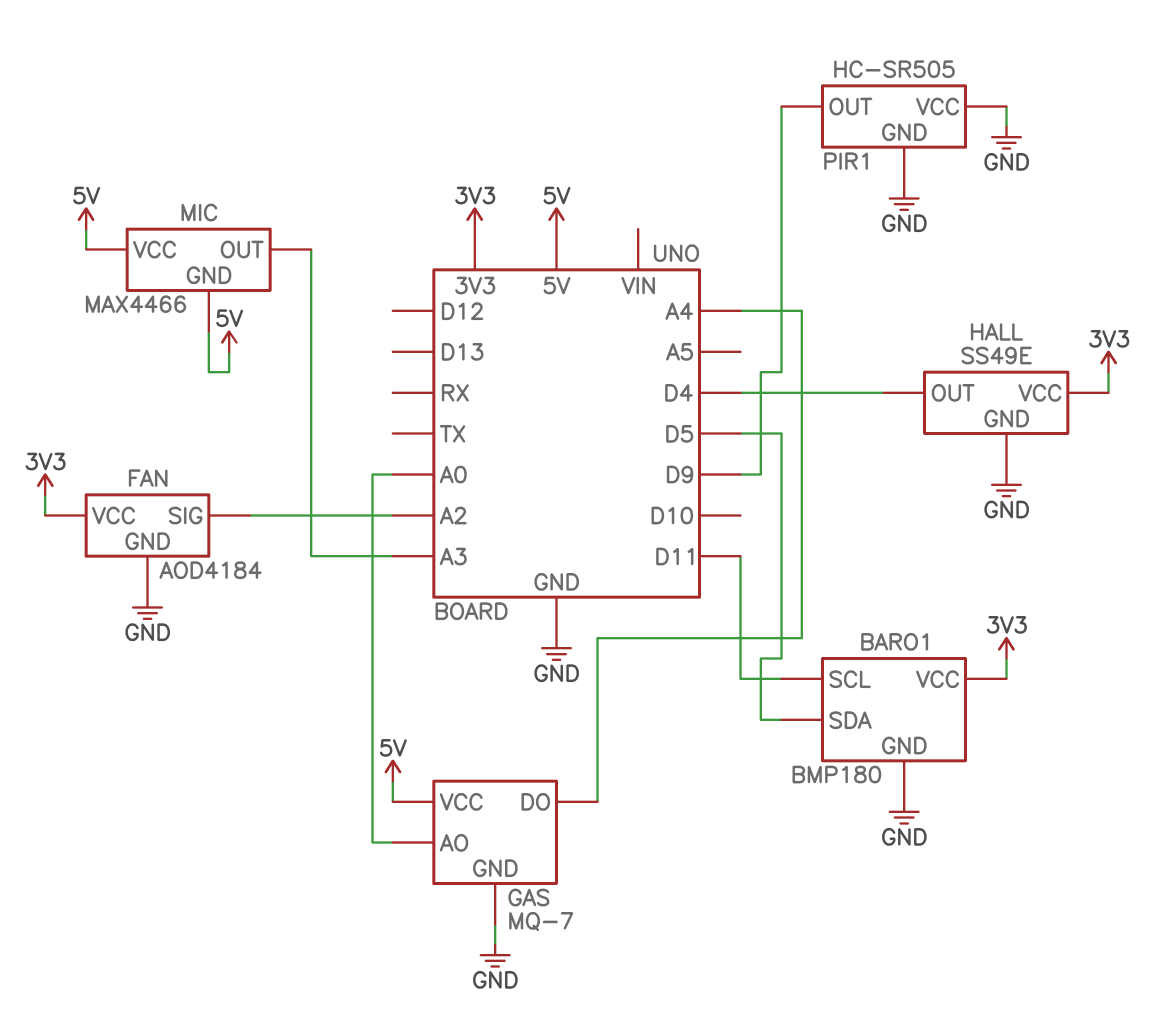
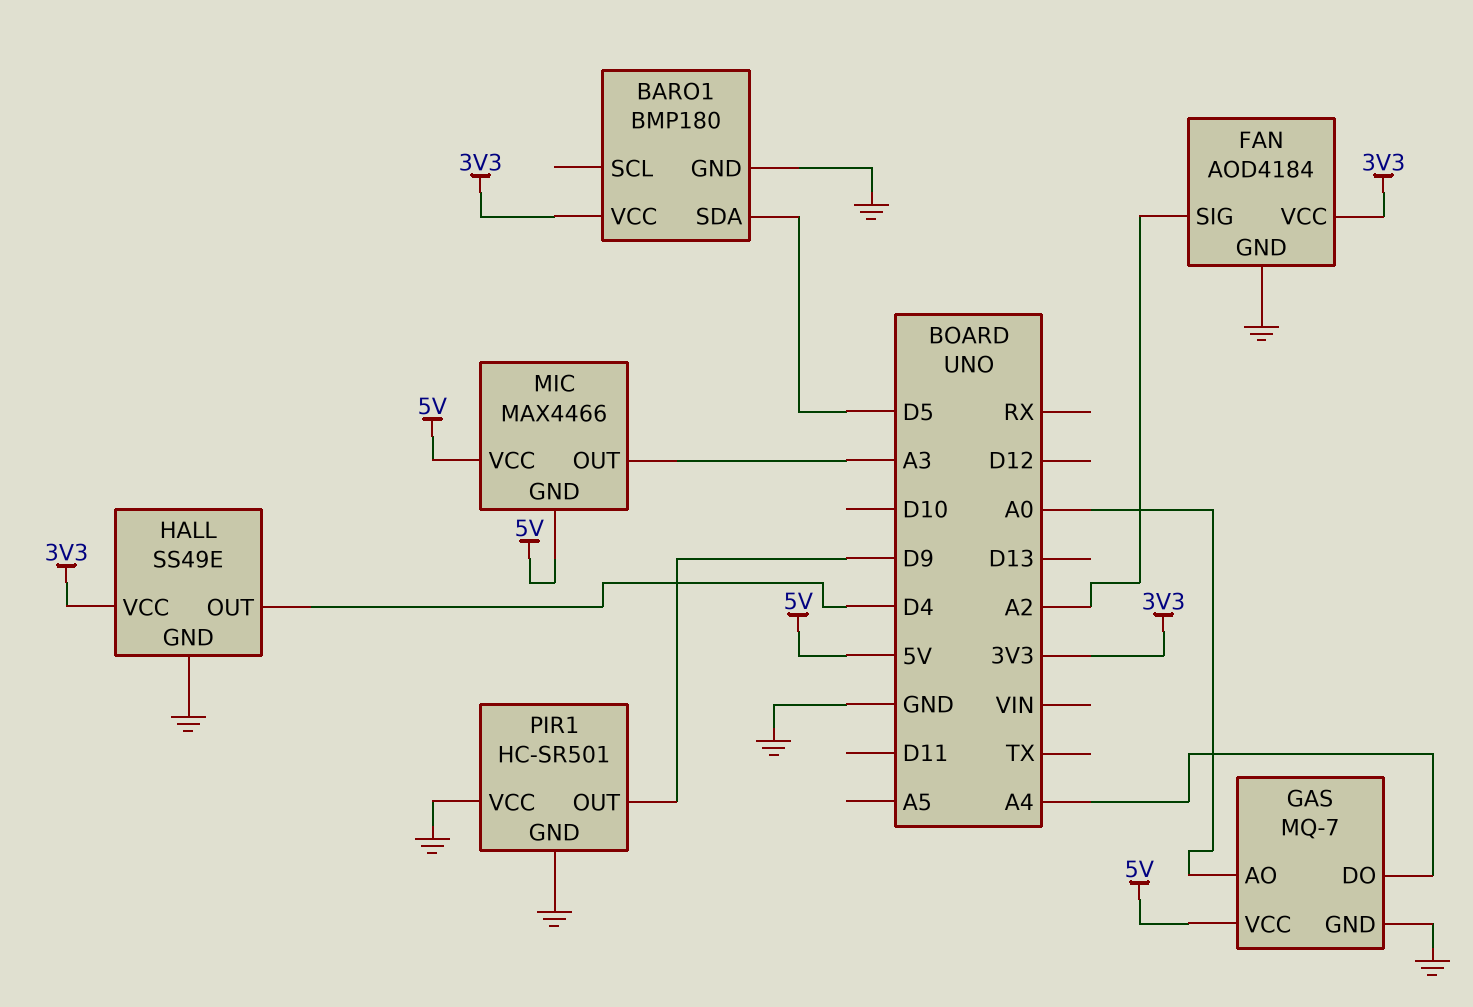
BARO1 pin SCL: D11 -> none
PIR1: HC-SR505 -> HC-SR501

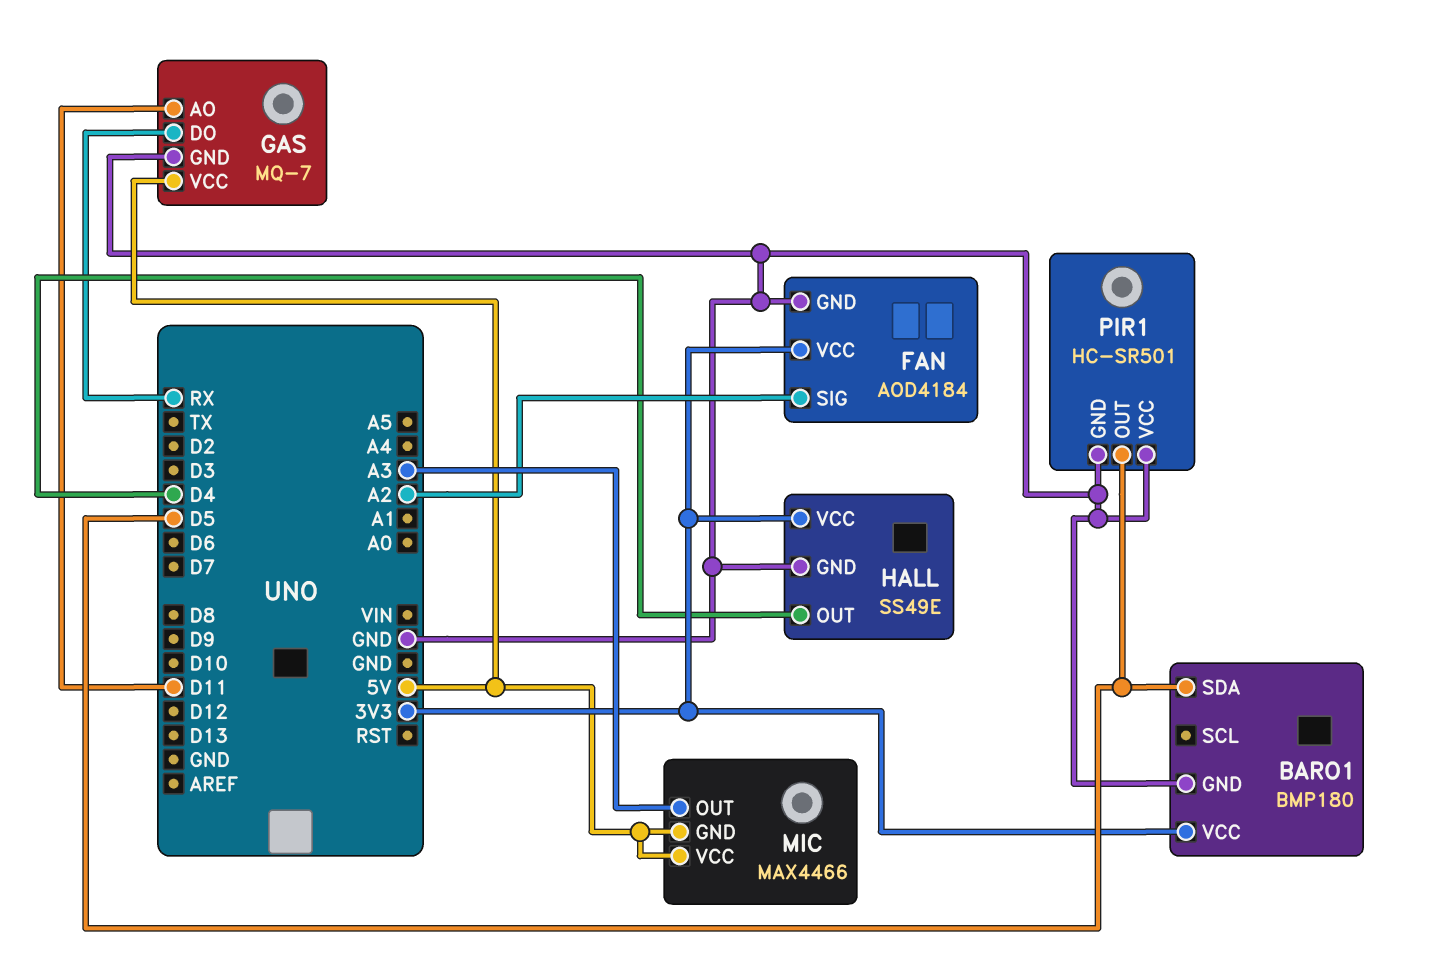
GAS pin AO: A0 -> D11
GAS pin DO: A4 -> RX
PIR1 pin OUT: D9 -> D5

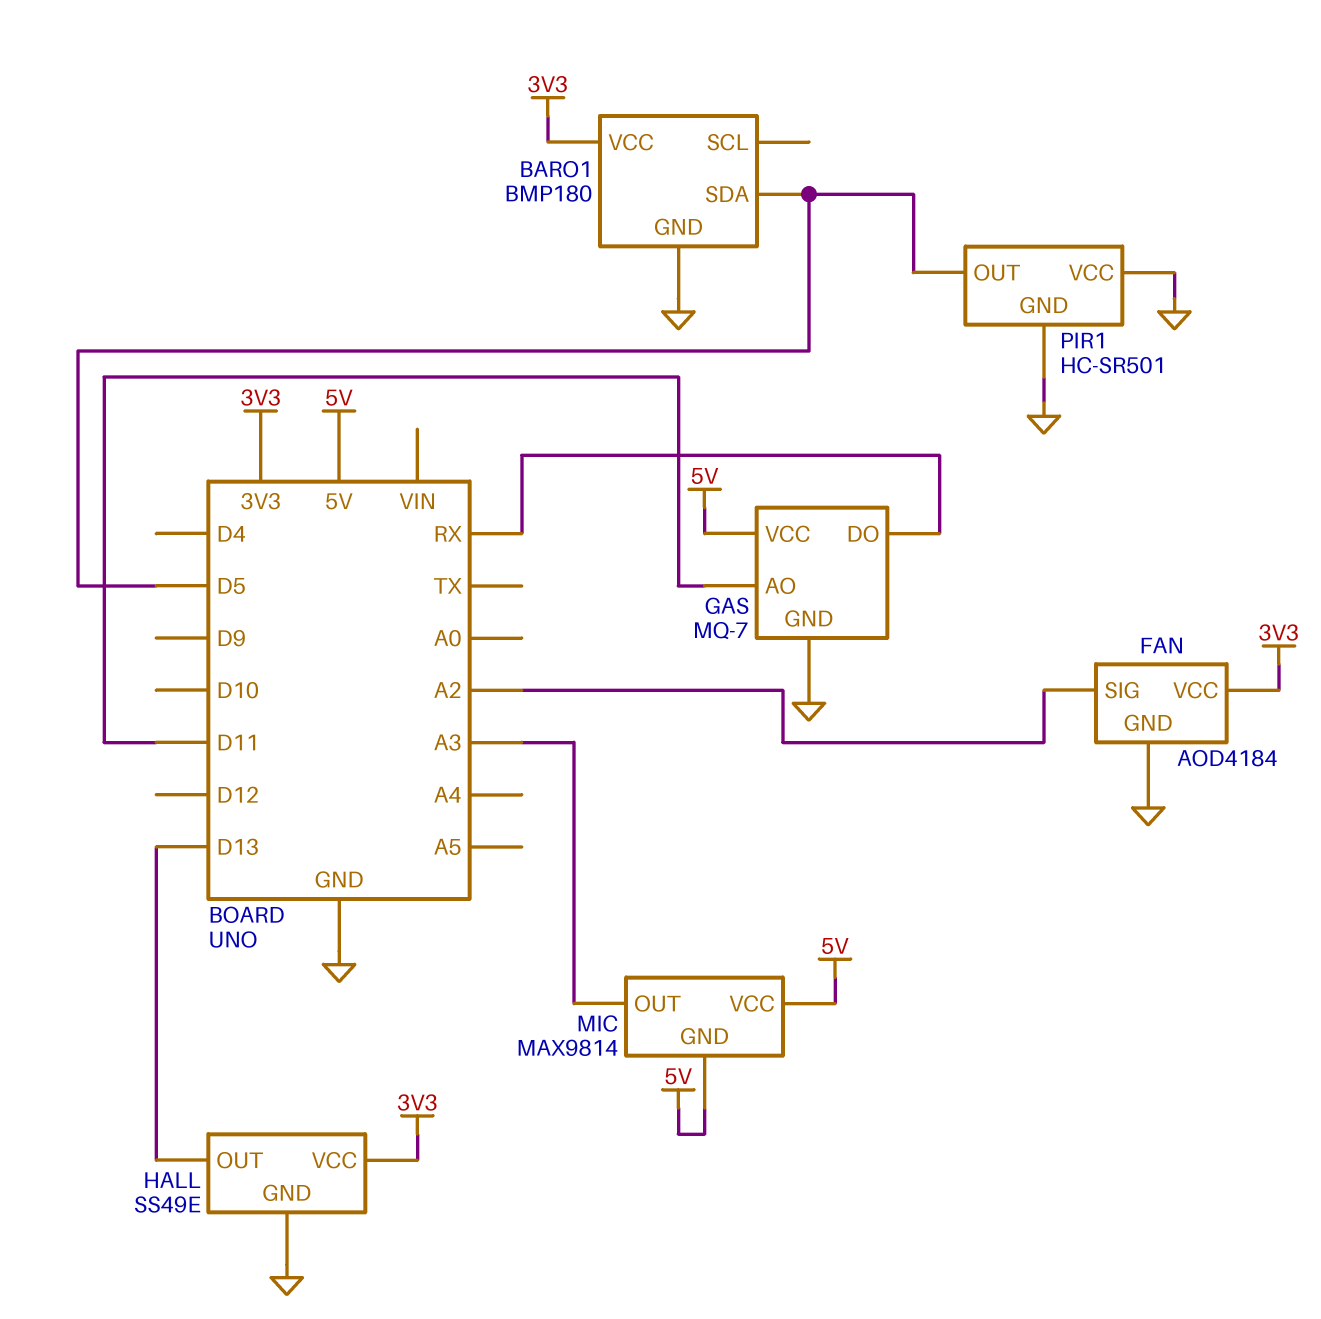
HALL pin OUT: D4 -> D13
MIC: MAX4466 -> MAX9814

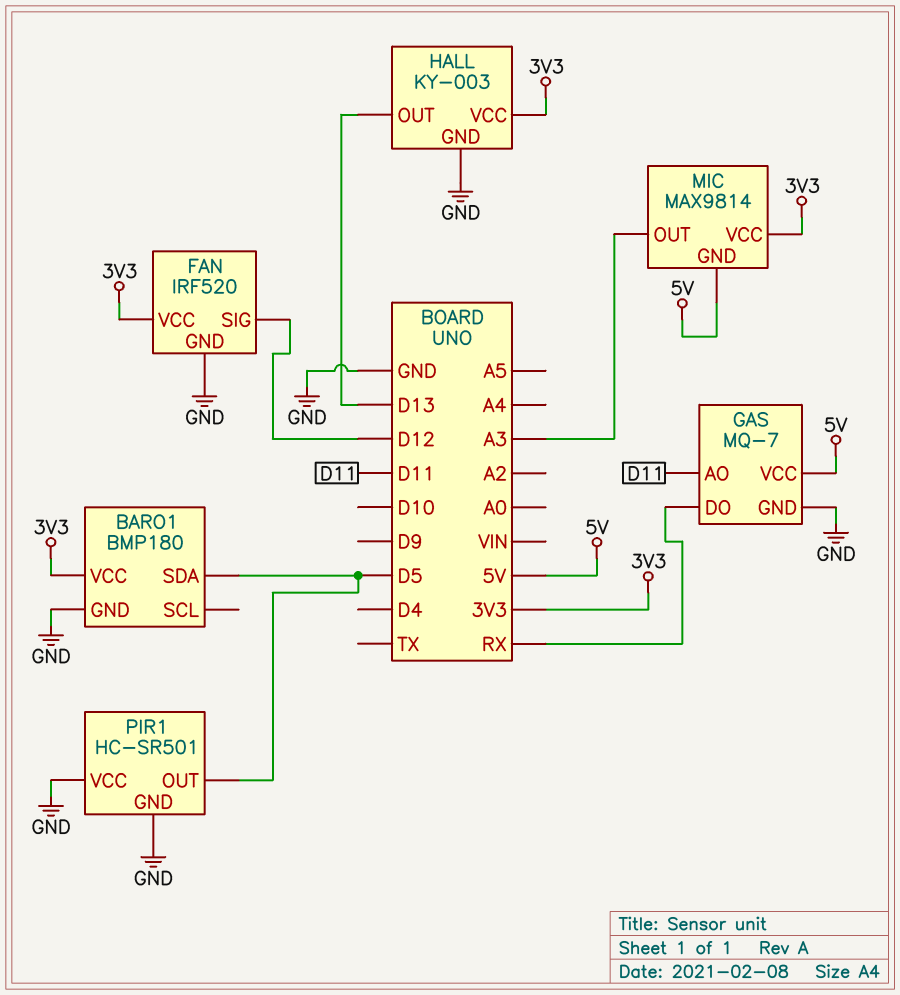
FAN: AOD4184 -> IRF520
FAN pin SIG: A2 -> D12
HALL: SS49E -> KY-003
MIC pin VCC: 5V -> 3V3

